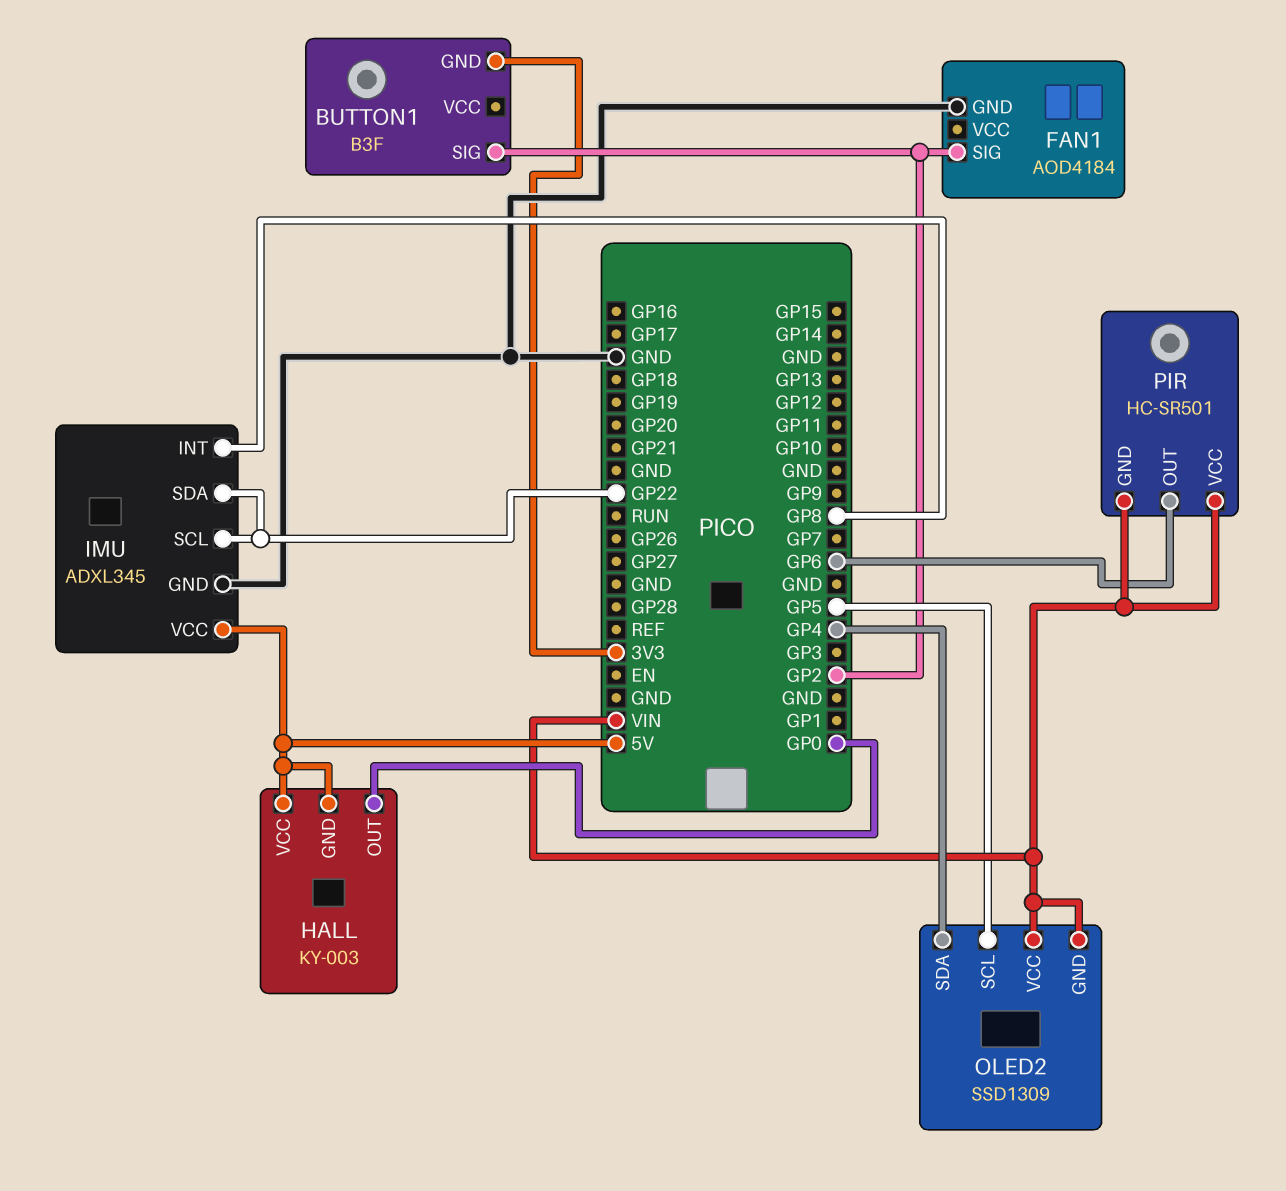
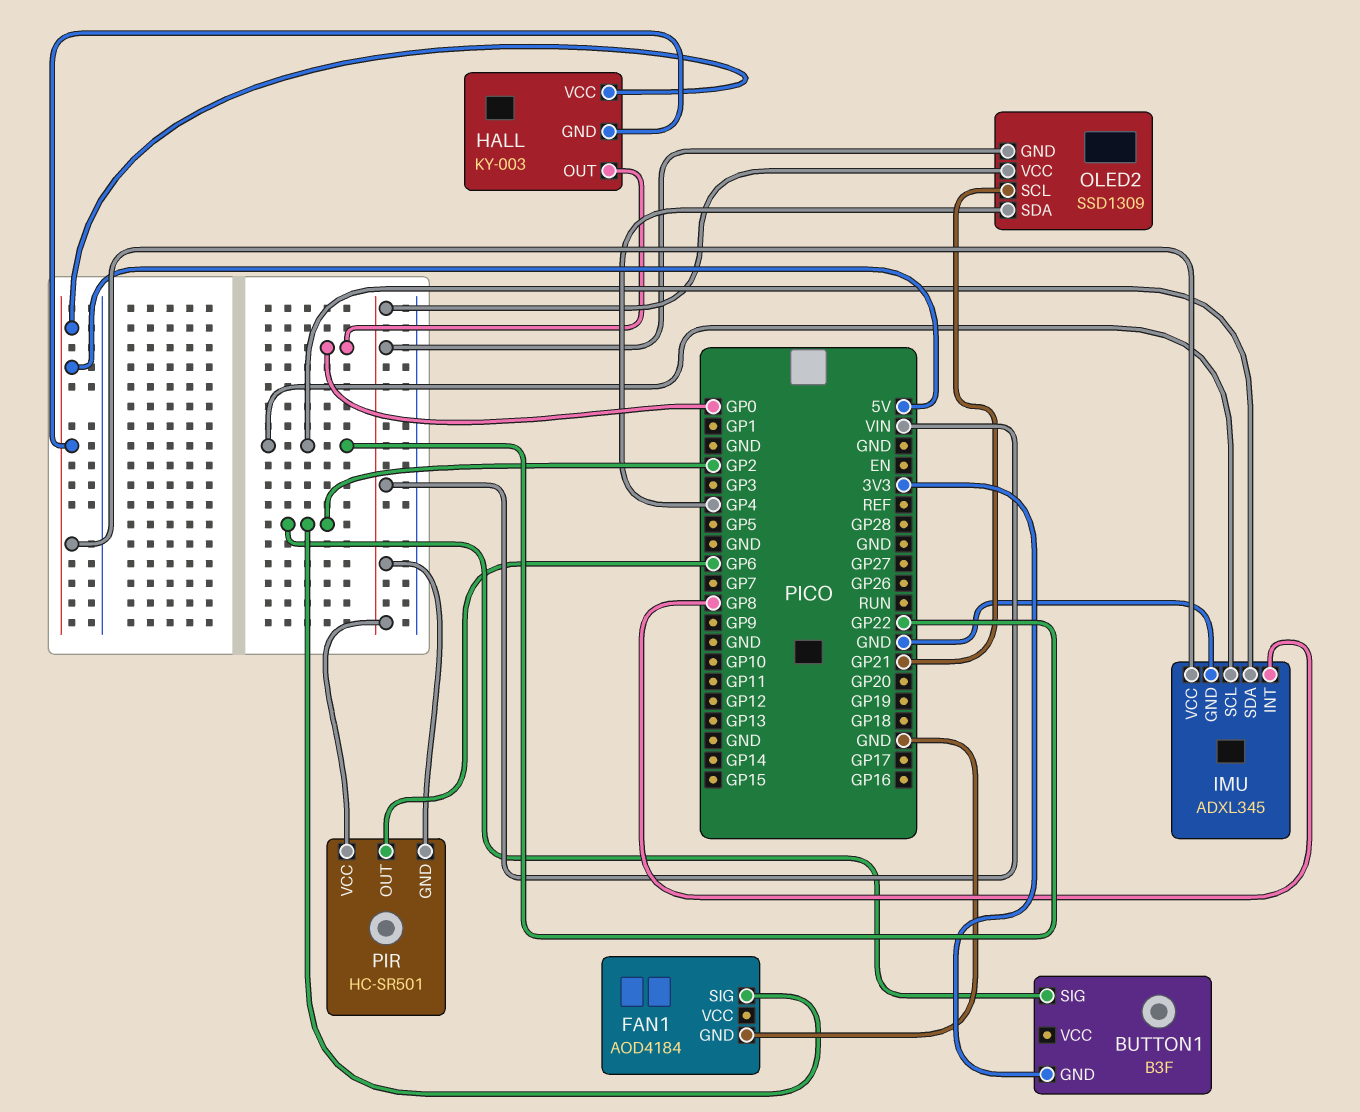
OLED2 pin SCL: GP5 -> GP21

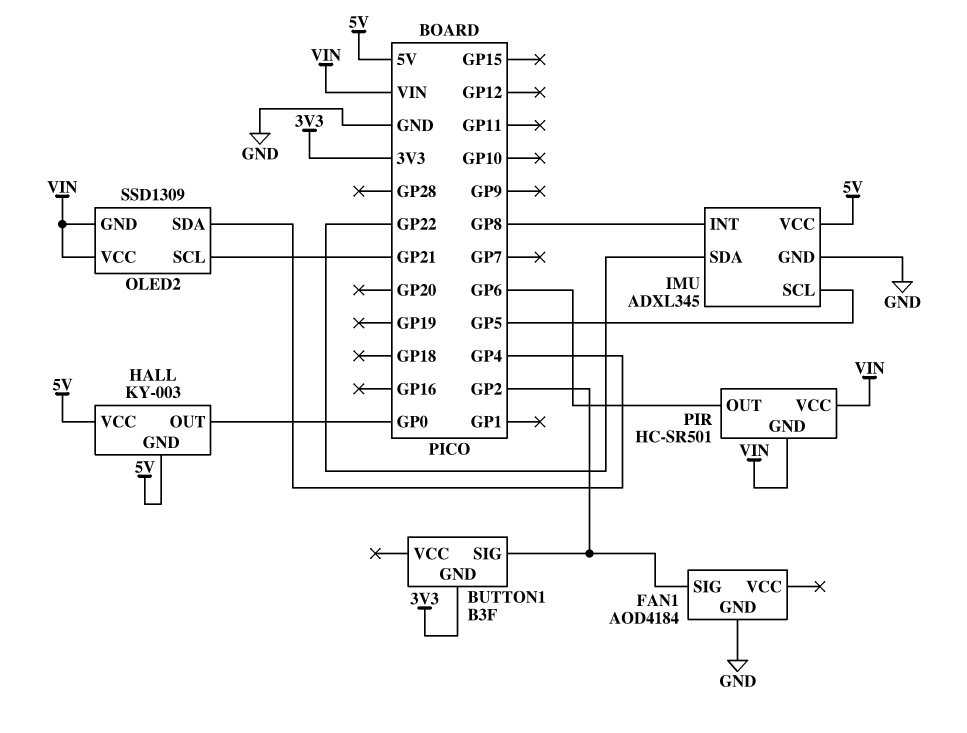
IMU pin SCL: GP22 -> GP5

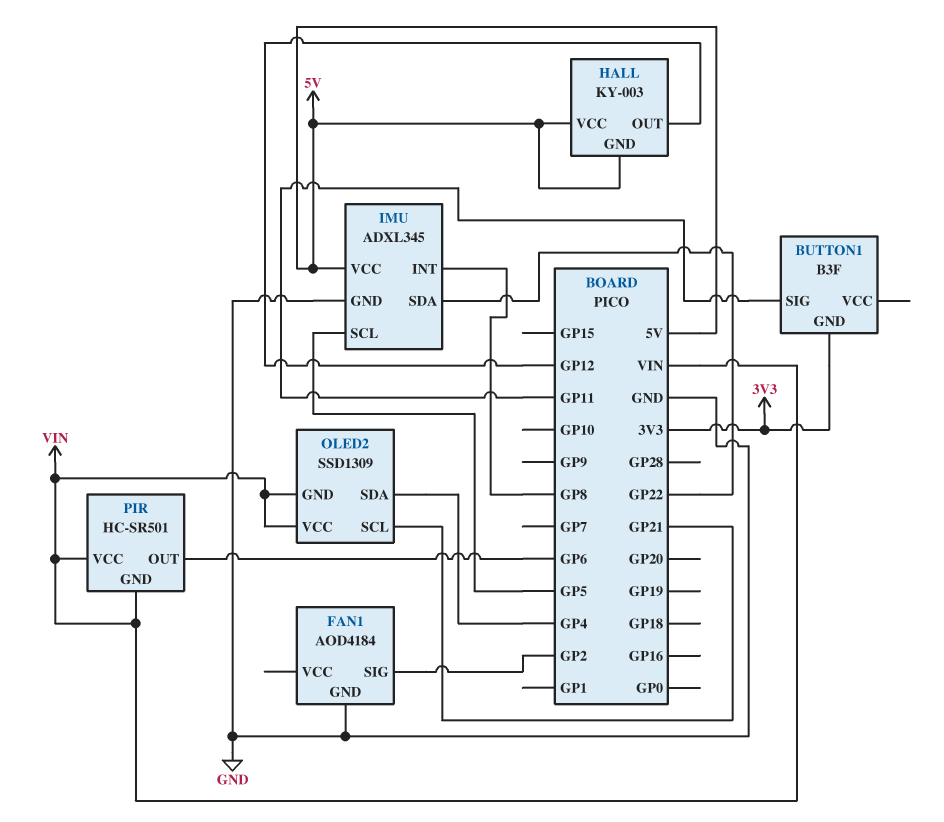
BUTTON1 pin SIG: GP2 -> GP11
HALL pin OUT: GP0 -> GP12

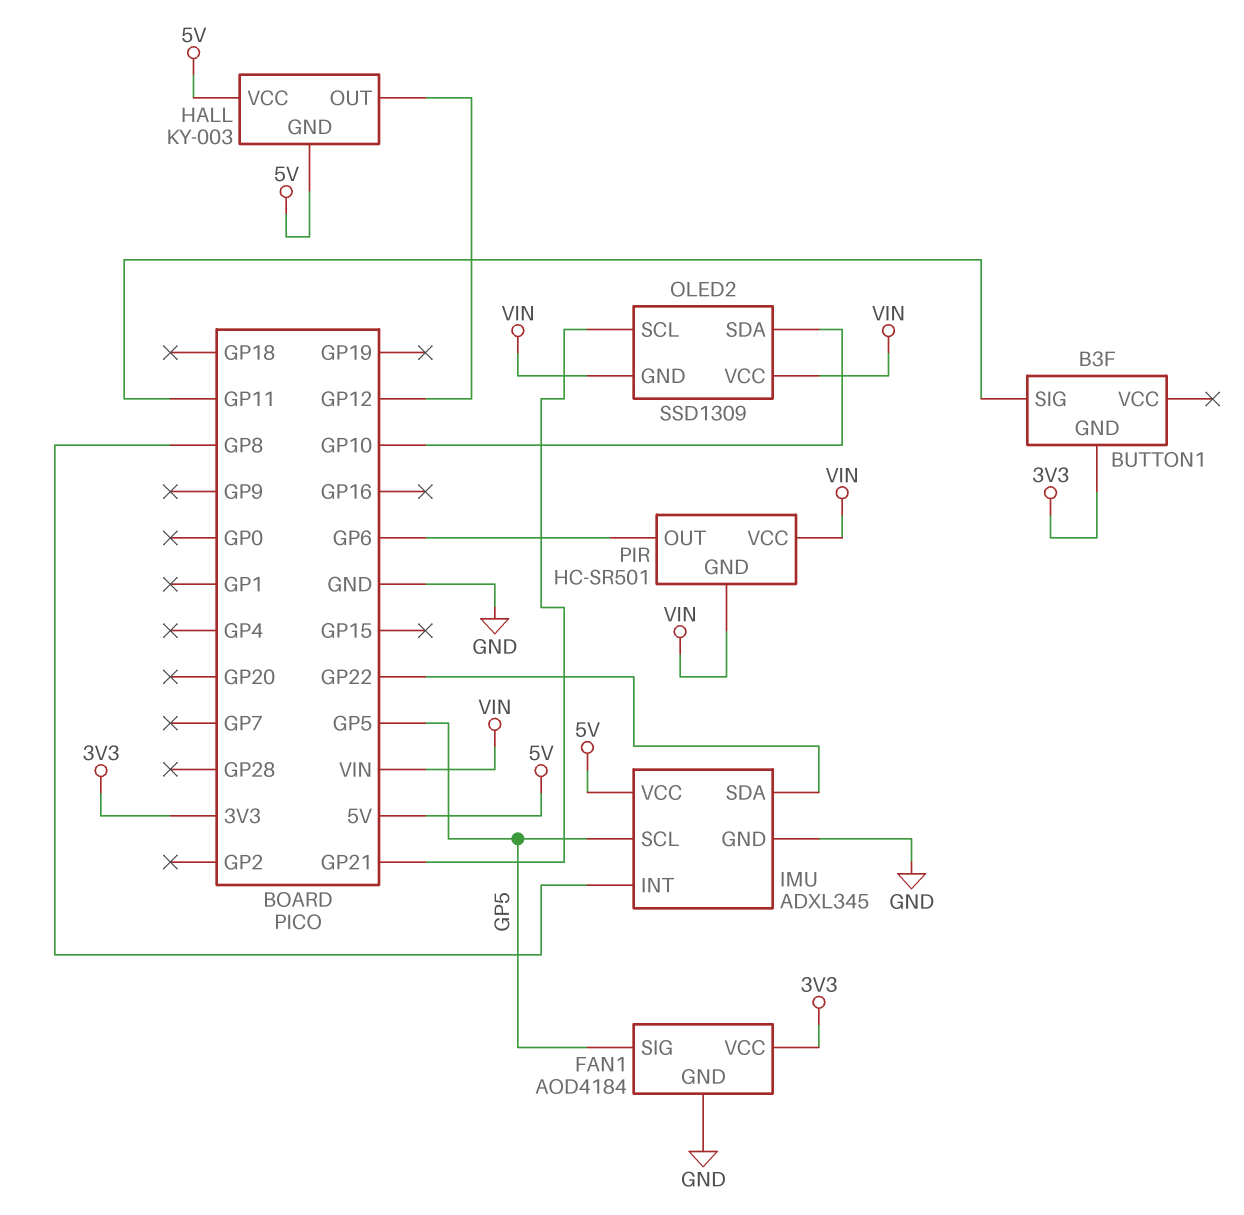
FAN1 pin SIG: GP2 -> GP5
FAN1 pin VCC: none -> 3V3
OLED2 pin SDA: GP4 -> GP10

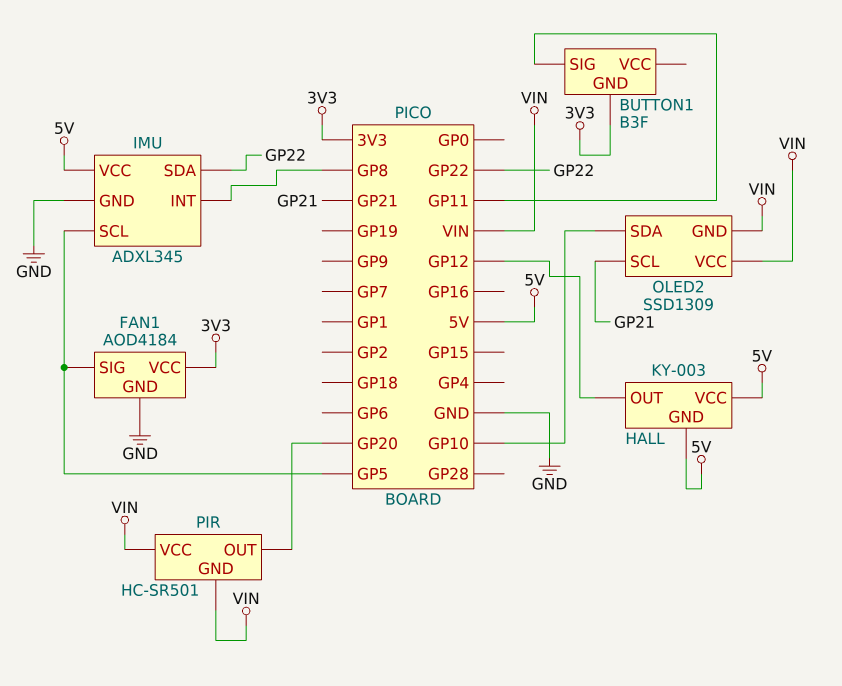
PIR pin OUT: GP6 -> GP20

